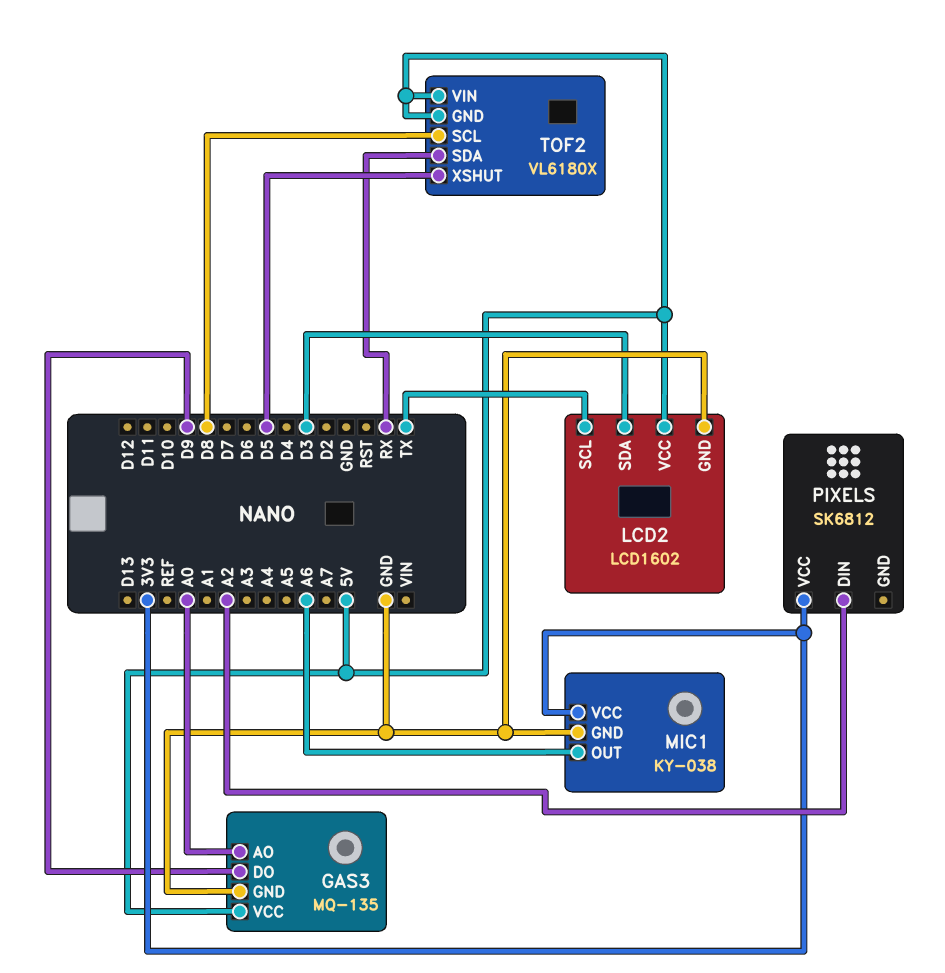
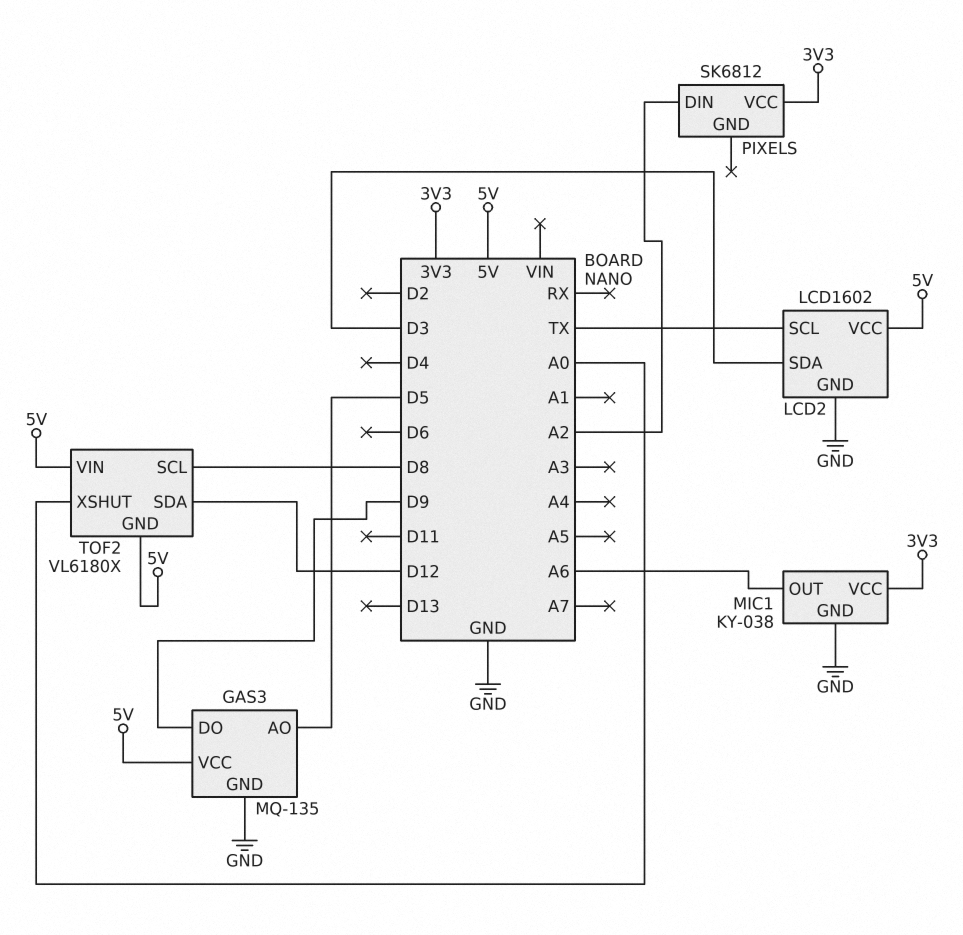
GAS3 pin AO: A0 -> D5
TOF2 pin SDA: RX -> D12
TOF2 pin XSHUT: D5 -> A0

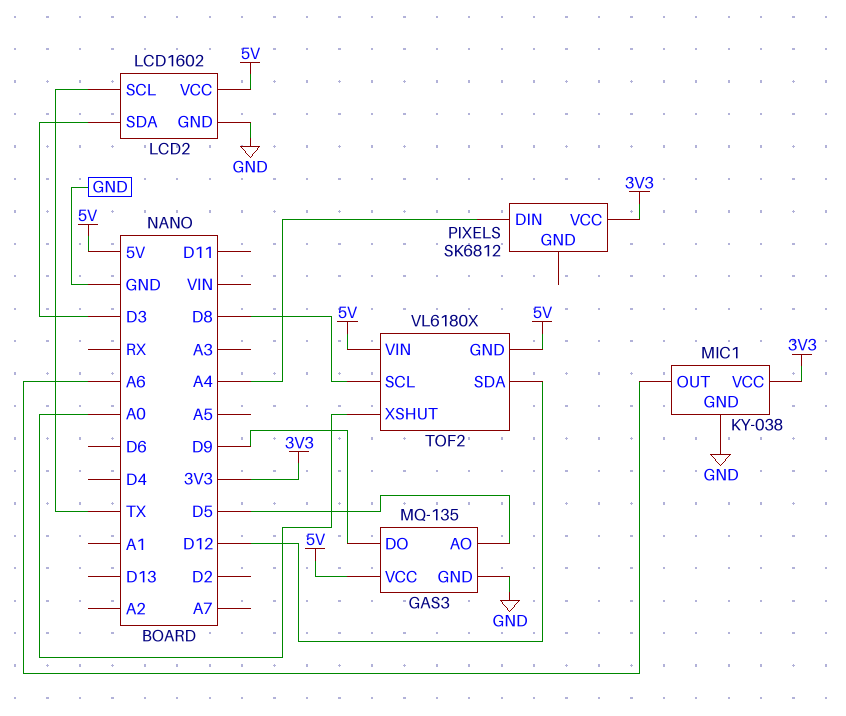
PIXELS pin DIN: A2 -> A4

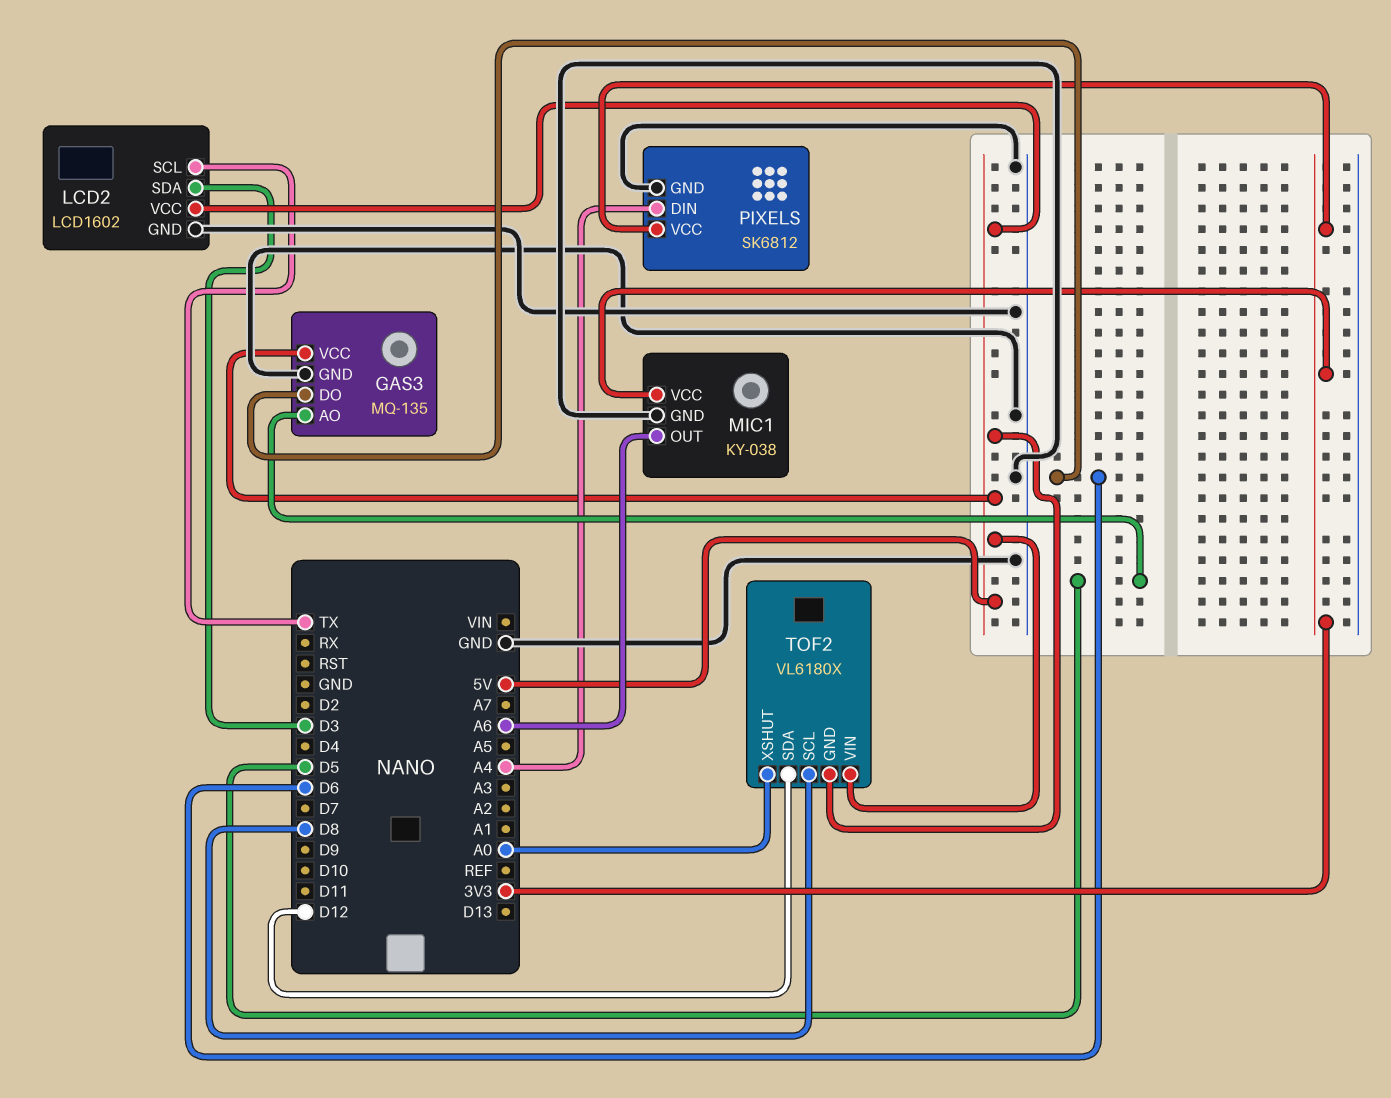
GAS3 pin DO: D9 -> D6
PIXELS pin GND: none -> GND

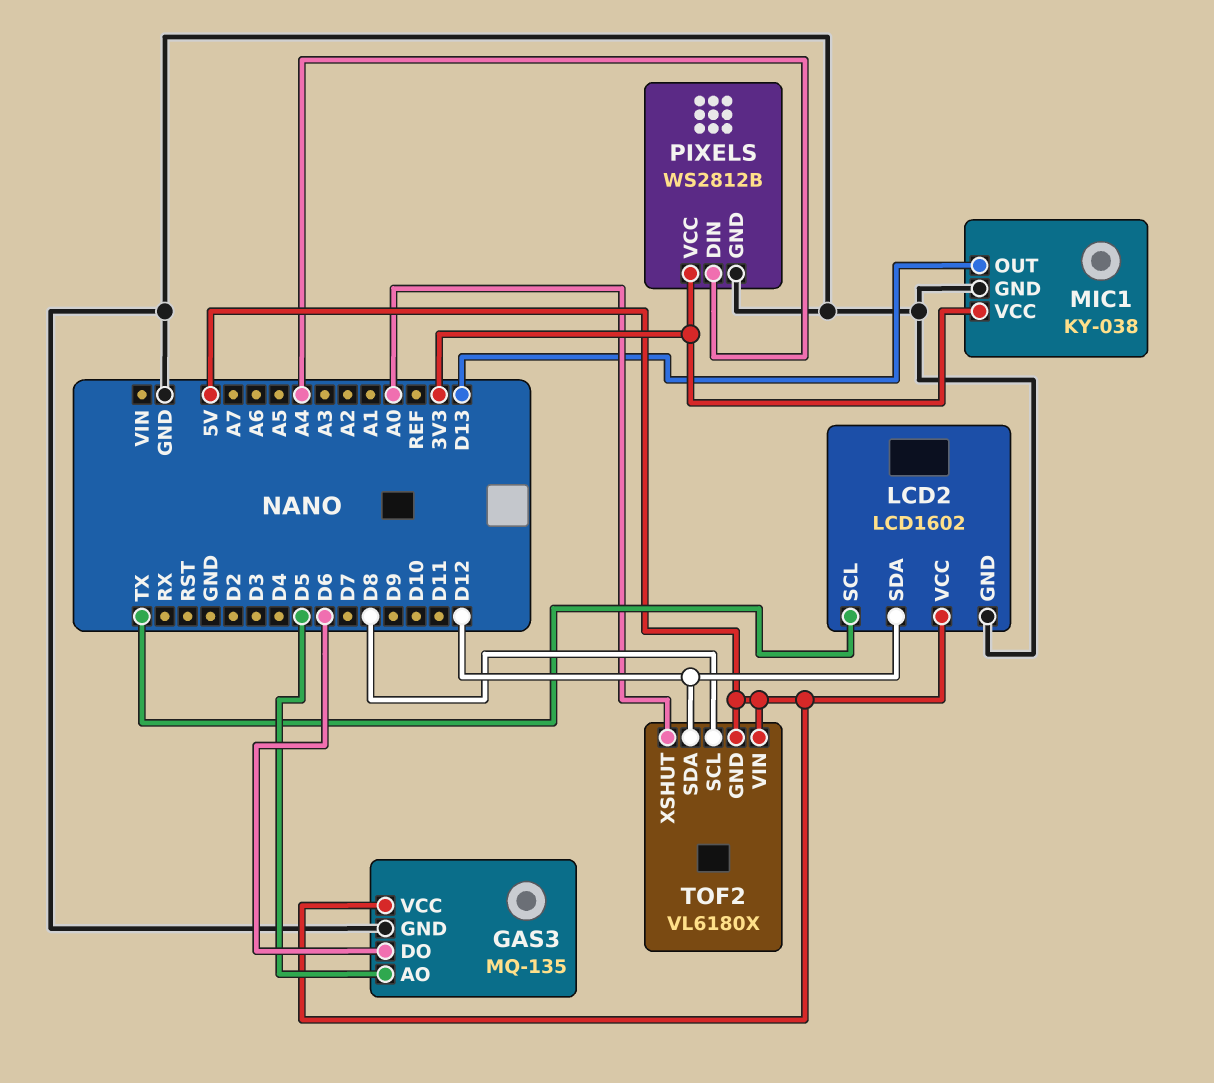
LCD2 pin SDA: D3 -> D12
MIC1 pin OUT: A6 -> D13
PIXELS: SK6812 -> WS2812B

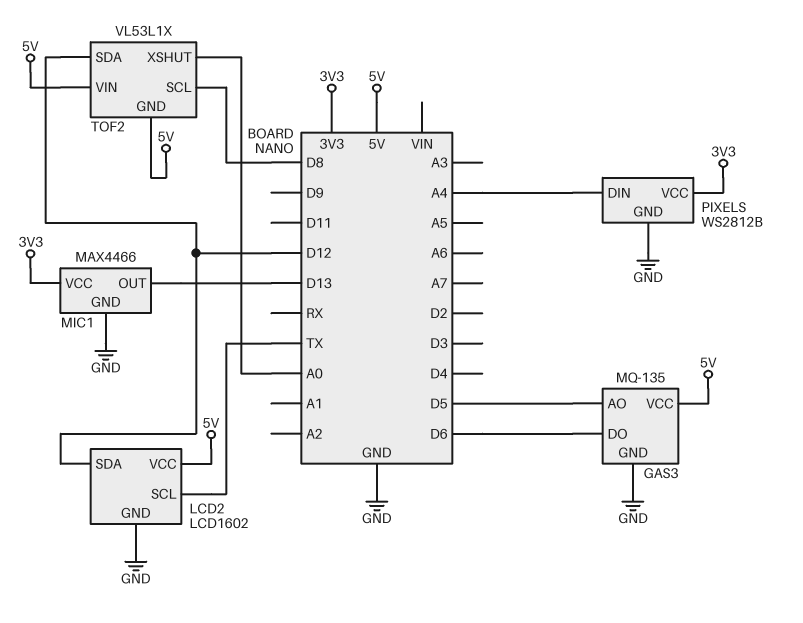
MIC1: KY-038 -> MAX4466
TOF2: VL6180X -> VL53L1X

